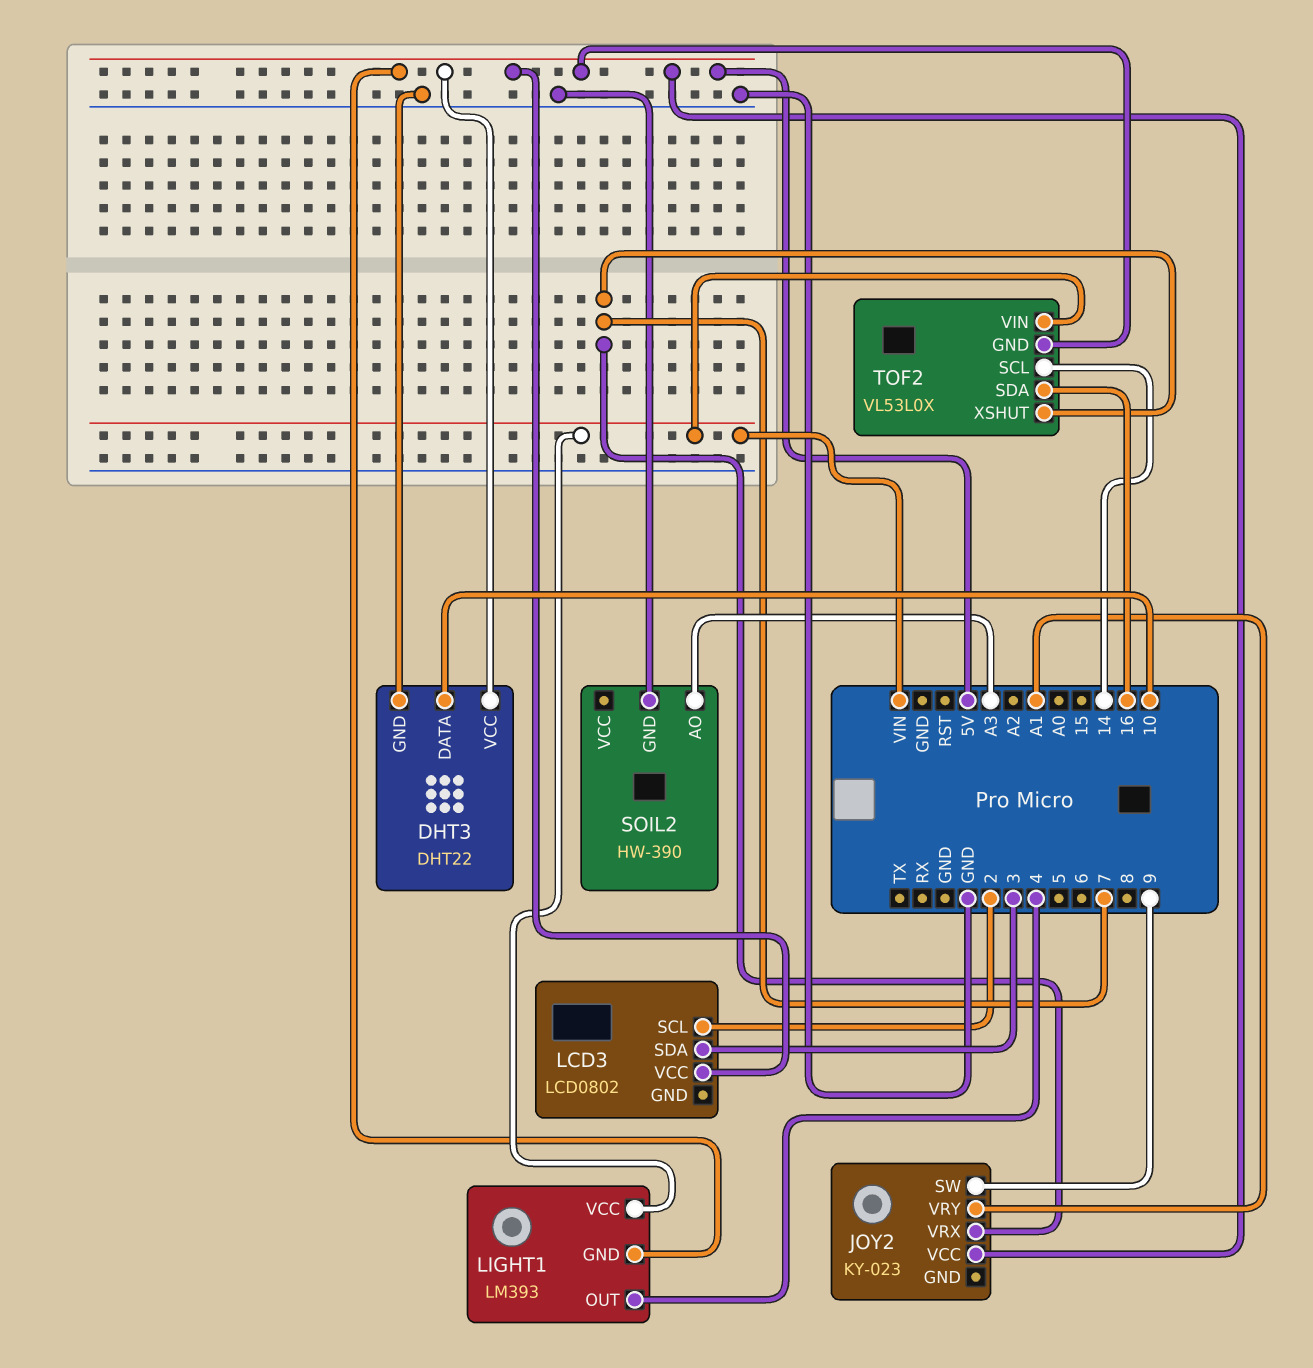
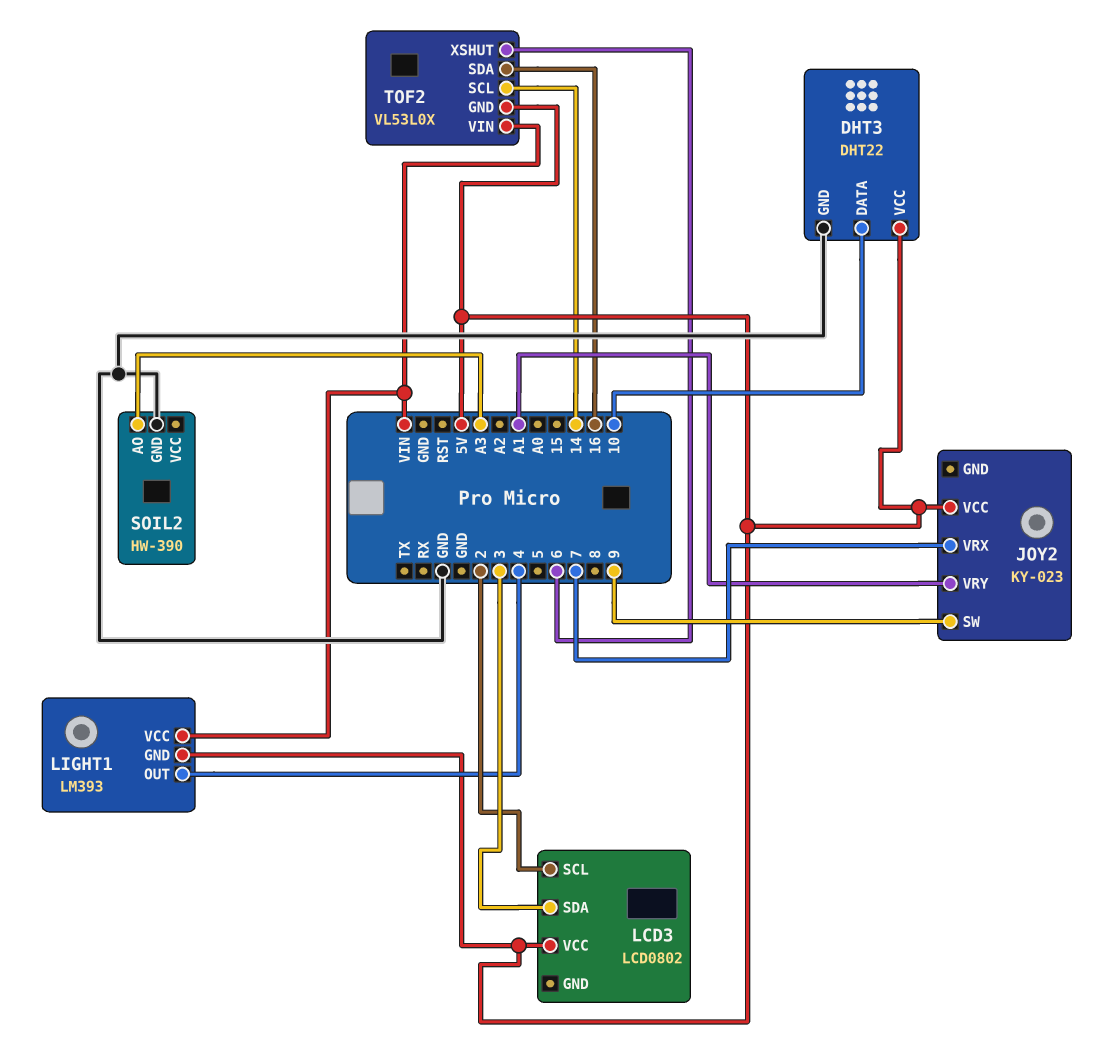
TOF2 pin XSHUT: 7 -> 6

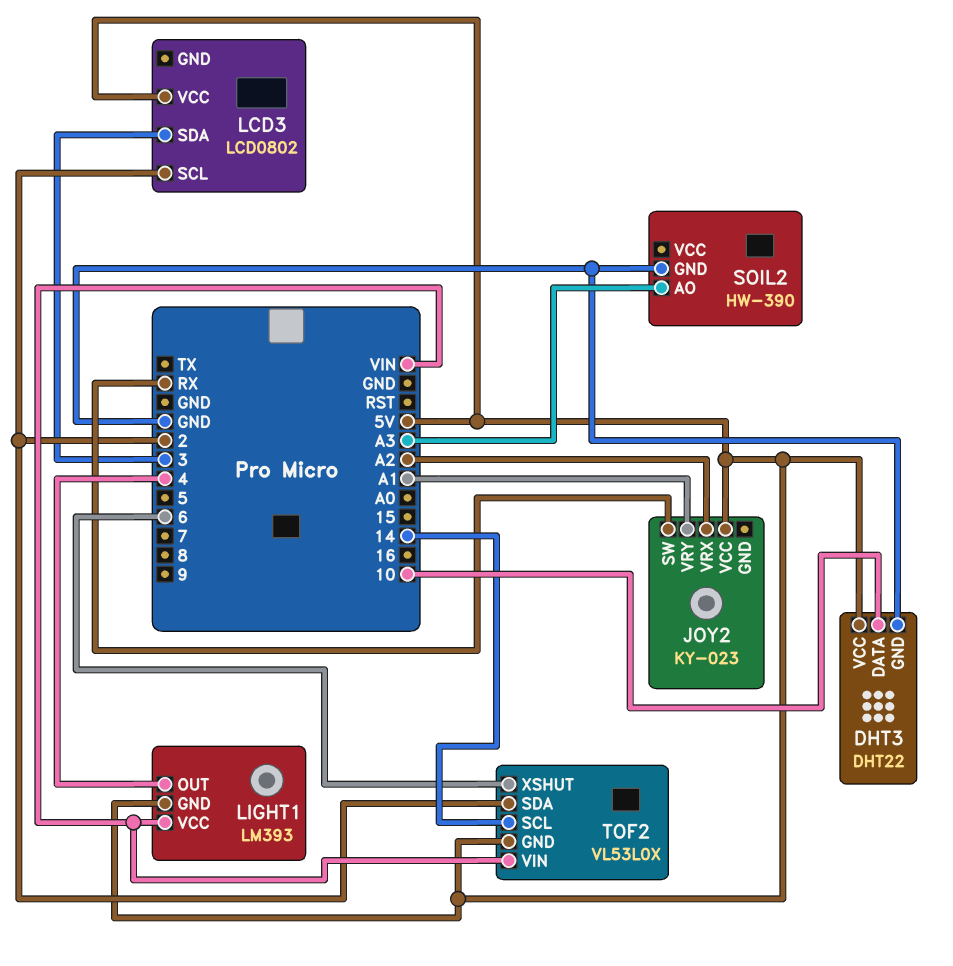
JOY2 pin SW: 9 -> RX
JOY2 pin VRX: 7 -> A2
TOF2 pin SDA: 16 -> 2

